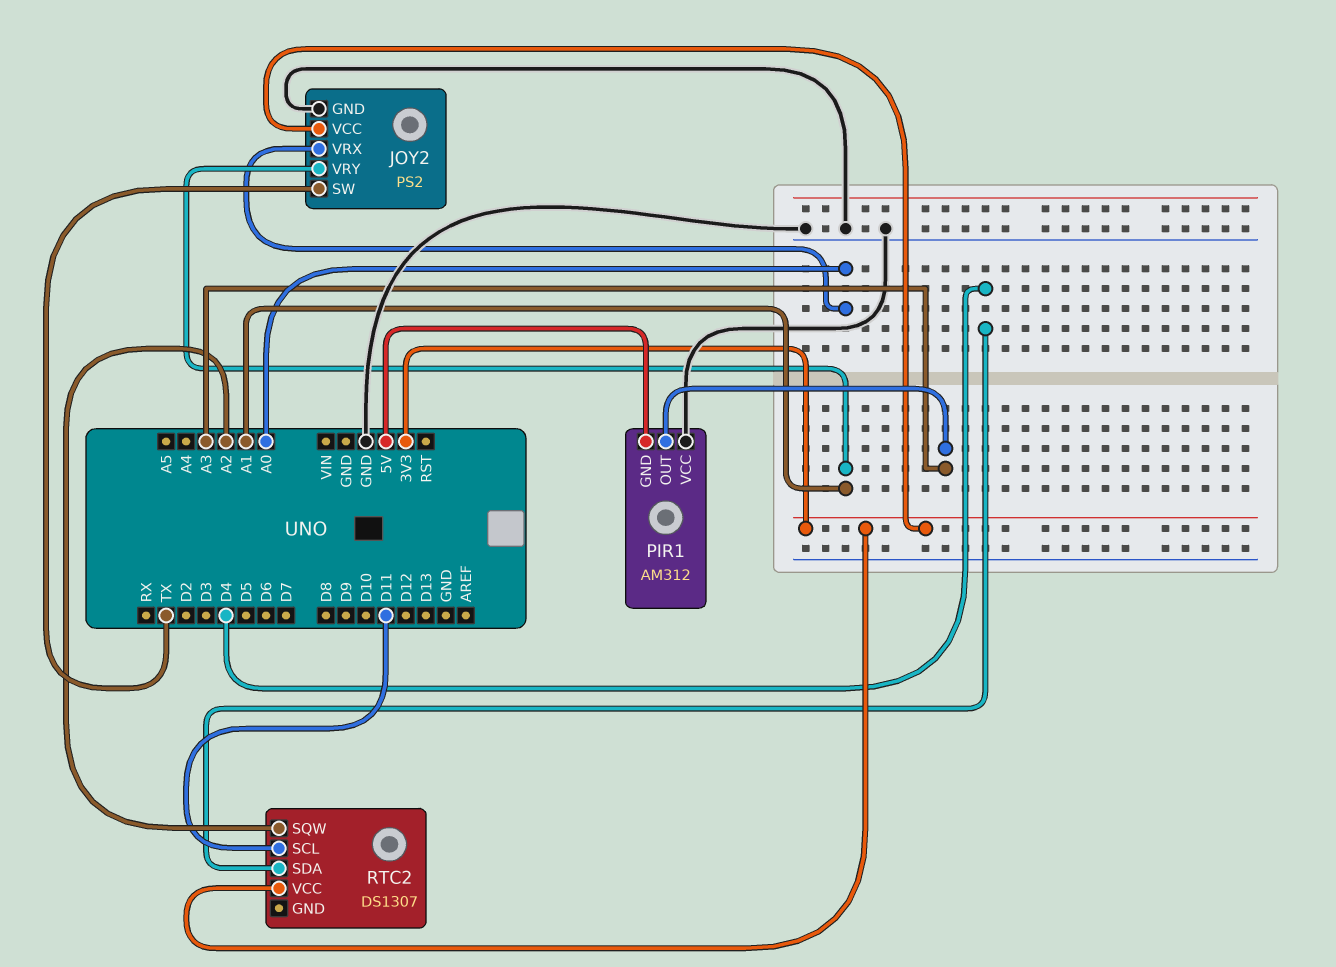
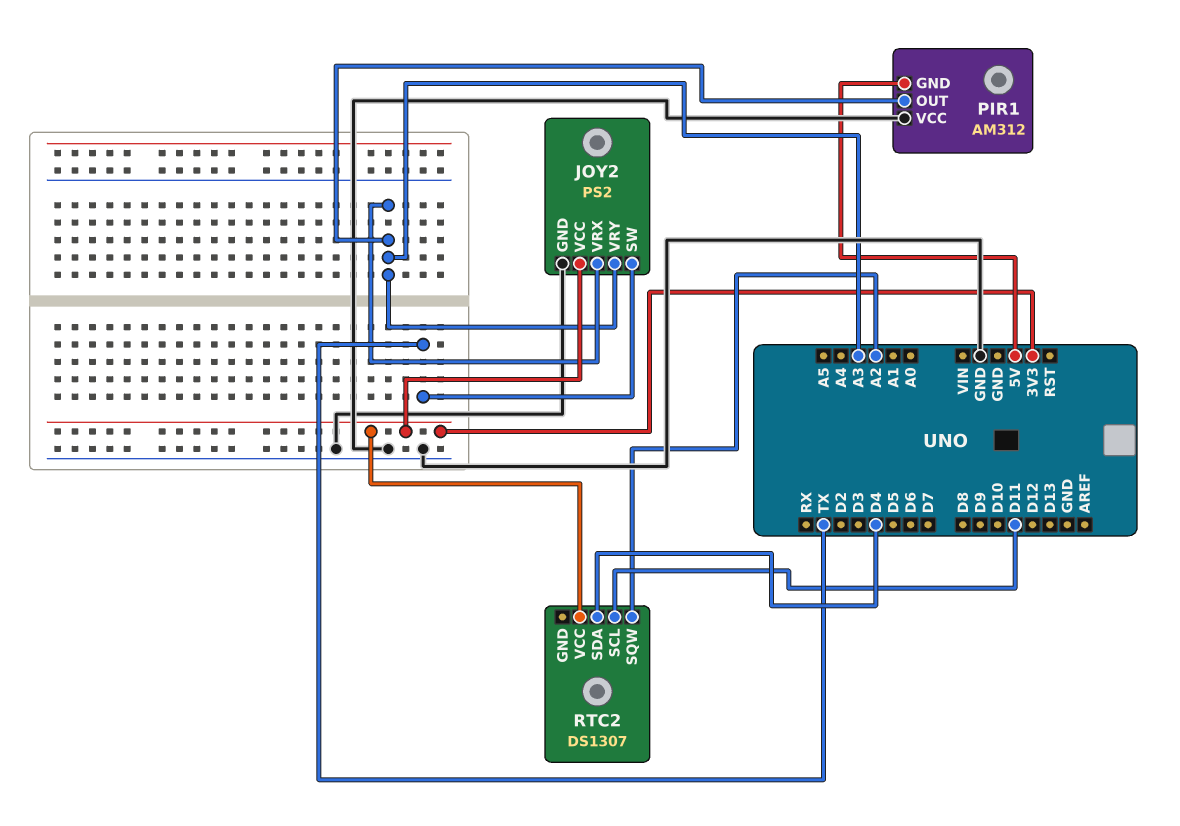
JOY2 pin VRX: A0 -> A3
JOY2 pin VRY: A1 -> A3

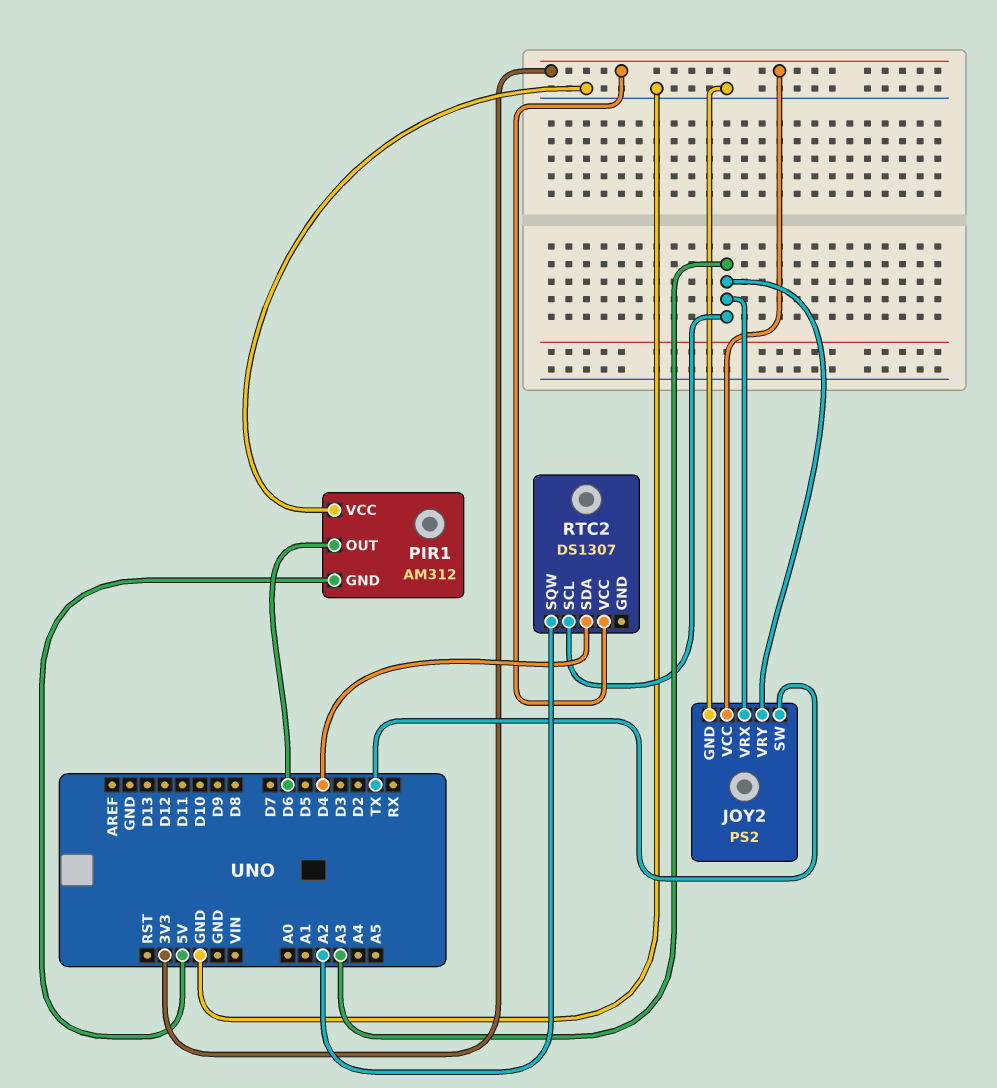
PIR1 pin OUT: A3 -> D6
RTC2 pin SCL: D11 -> A3

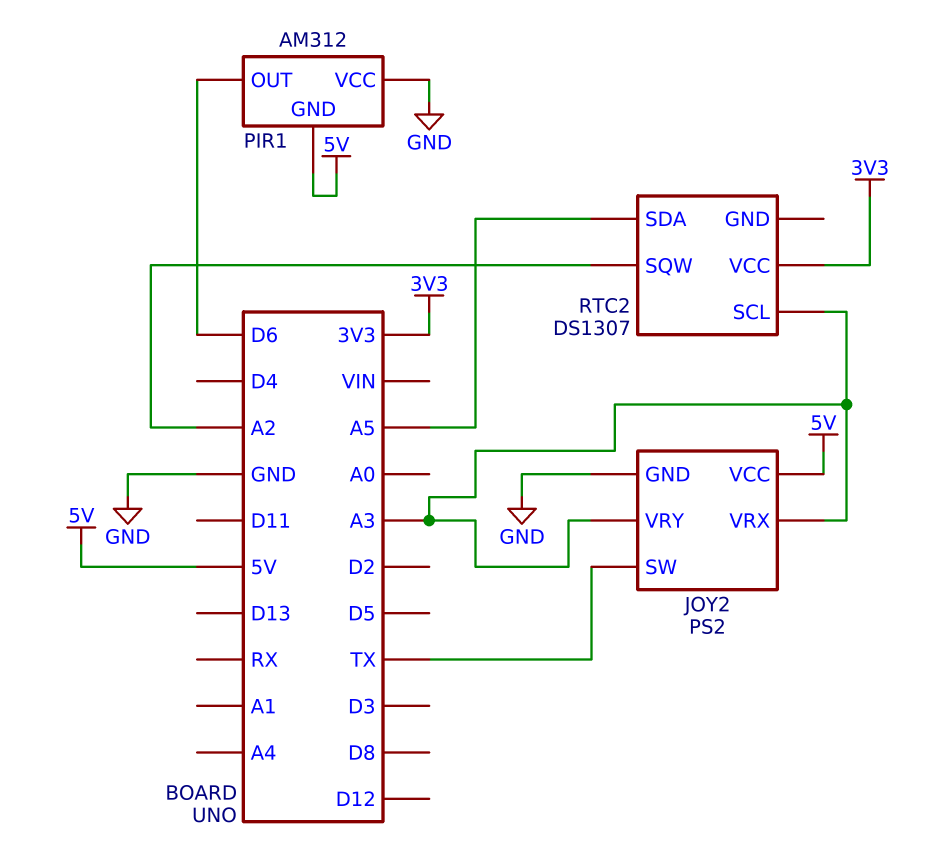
JOY2 pin VCC: 3V3 -> 5V
RTC2 pin SDA: D4 -> A5

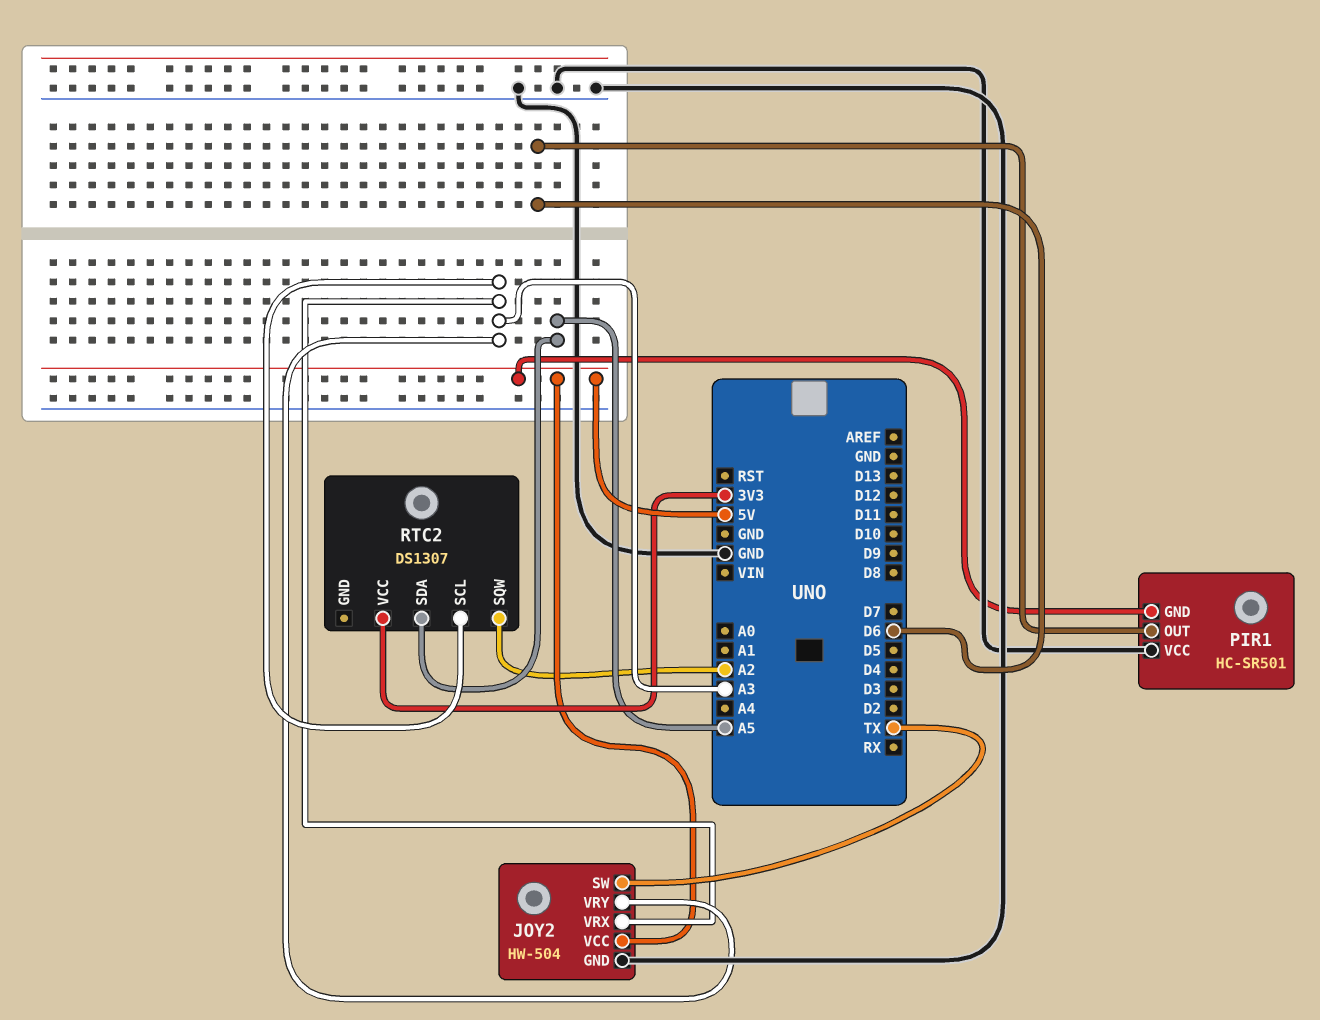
JOY2: PS2 -> HW-504
PIR1: AM312 -> HC-SR501

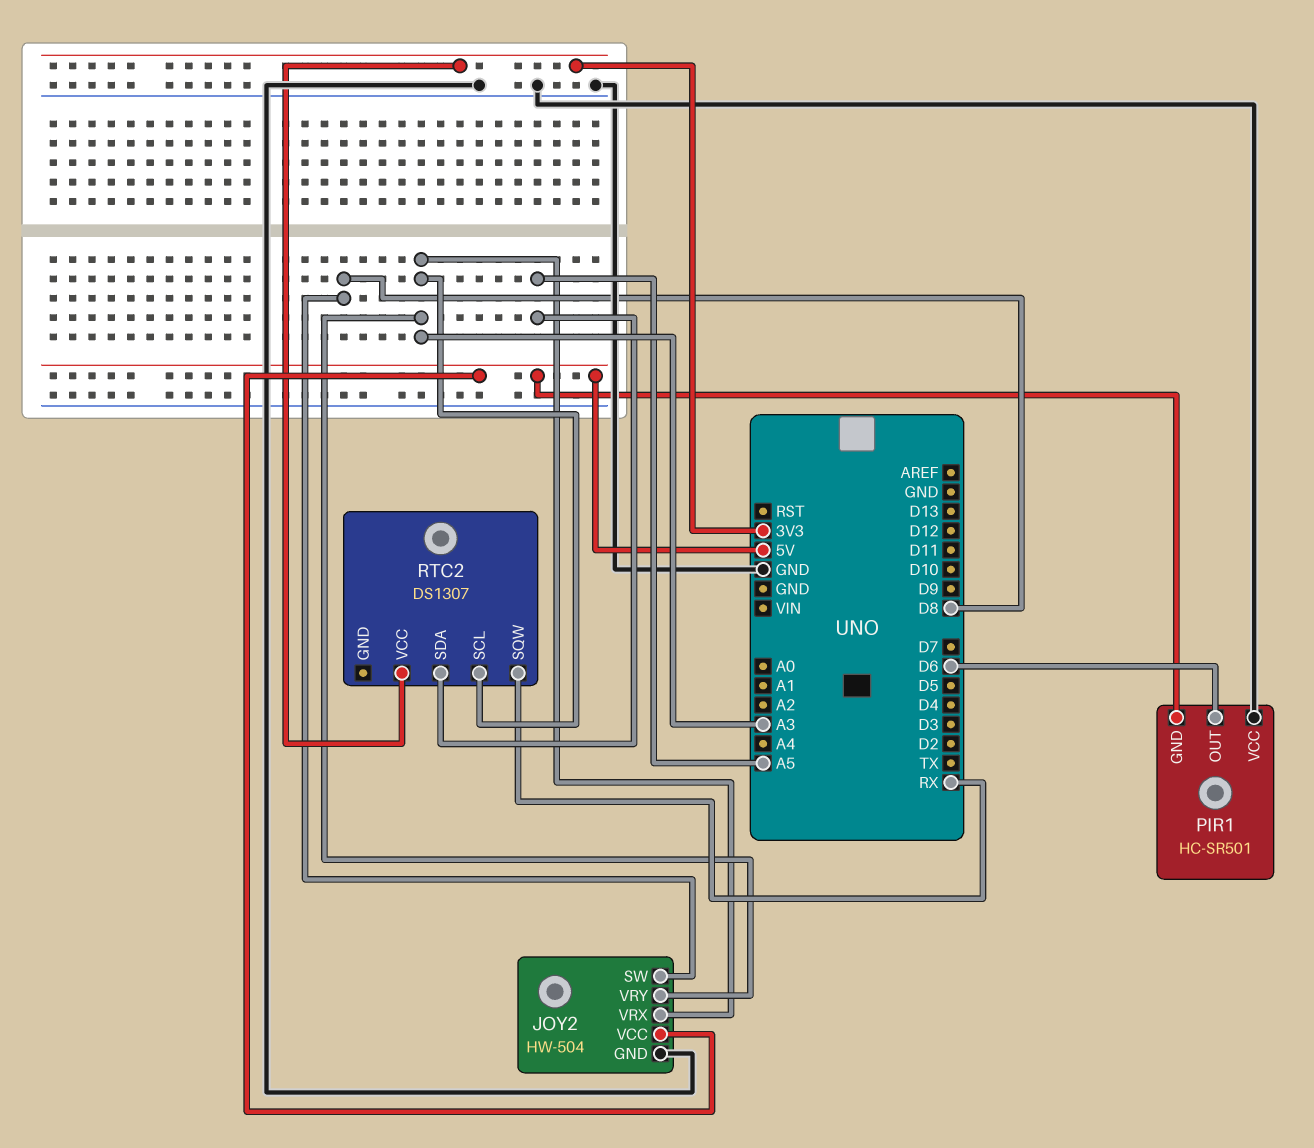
JOY2 pin SW: TX -> D8
RTC2 pin SQW: A2 -> RX

